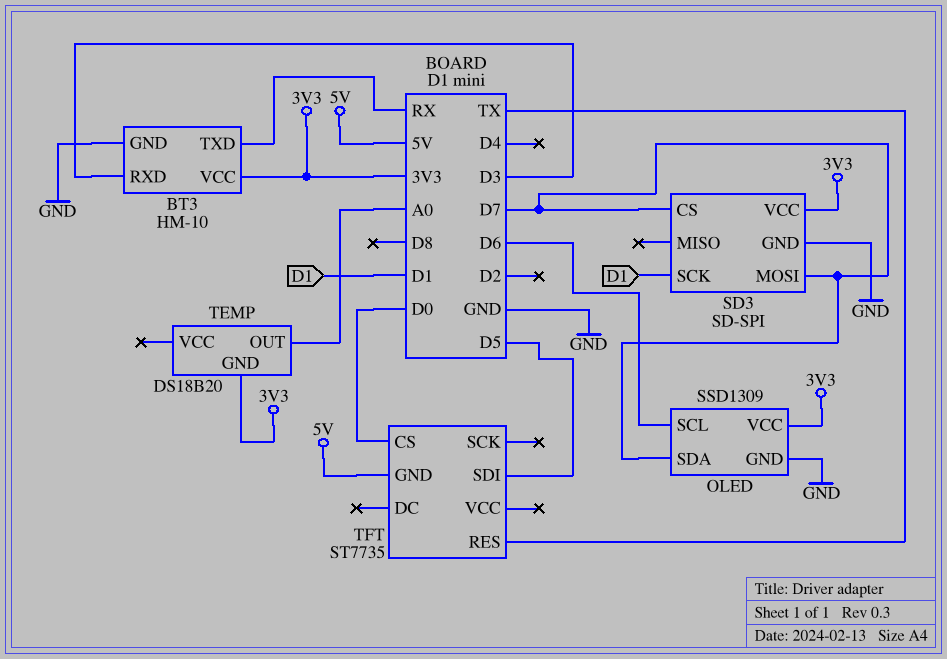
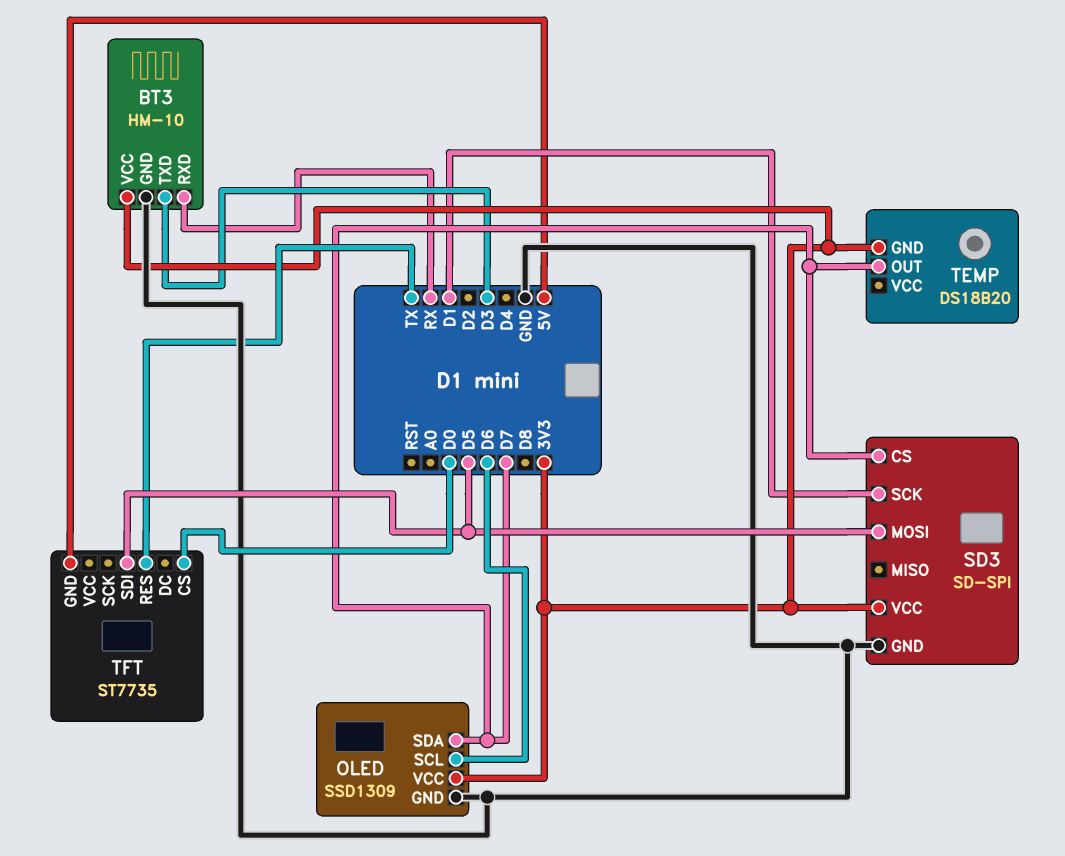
BT3 pin RXD: D3 -> RX
BT3 pin TXD: RX -> D3
SD3 pin MOSI: D7 -> D5
TEMP pin OUT: A0 -> D7

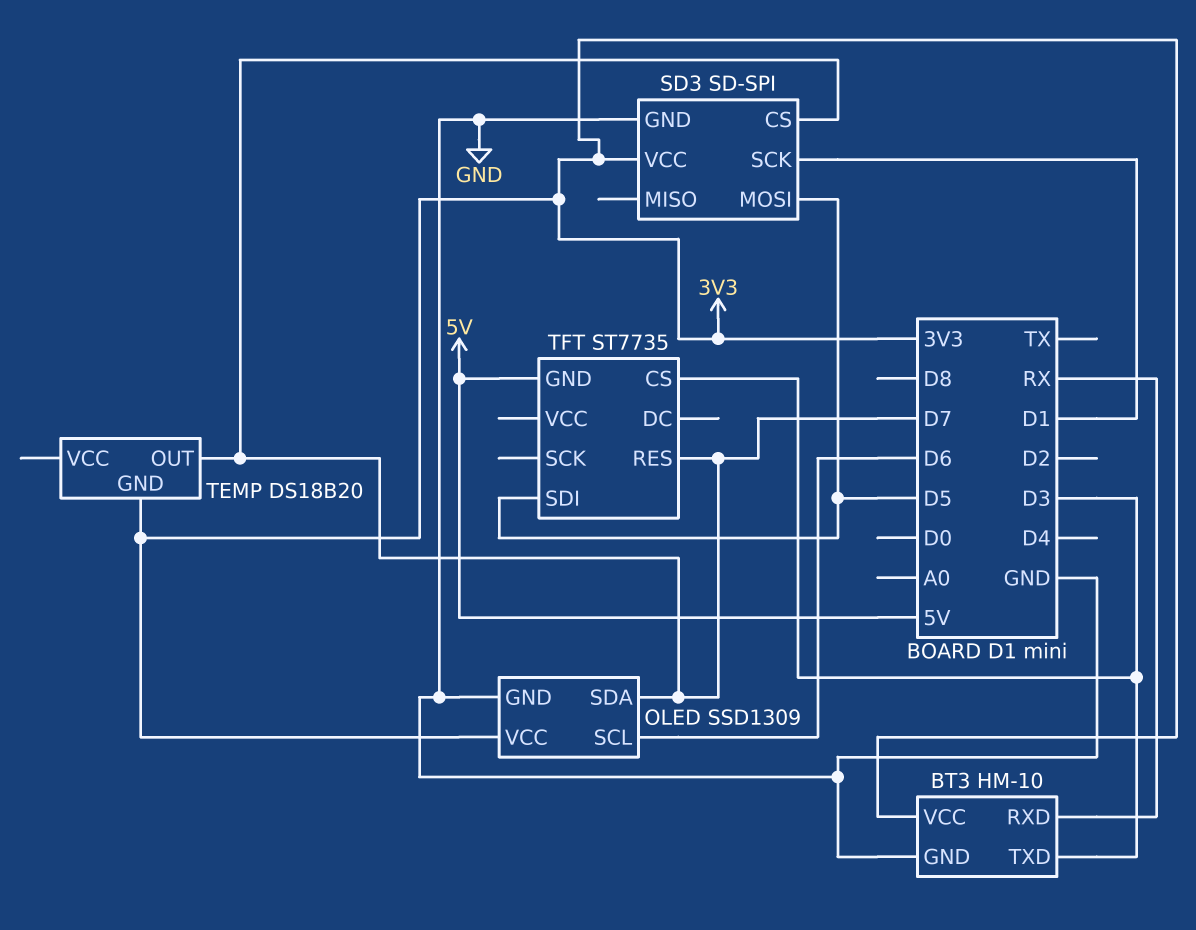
TFT pin CS: D0 -> D3
TFT pin RES: TX -> D7

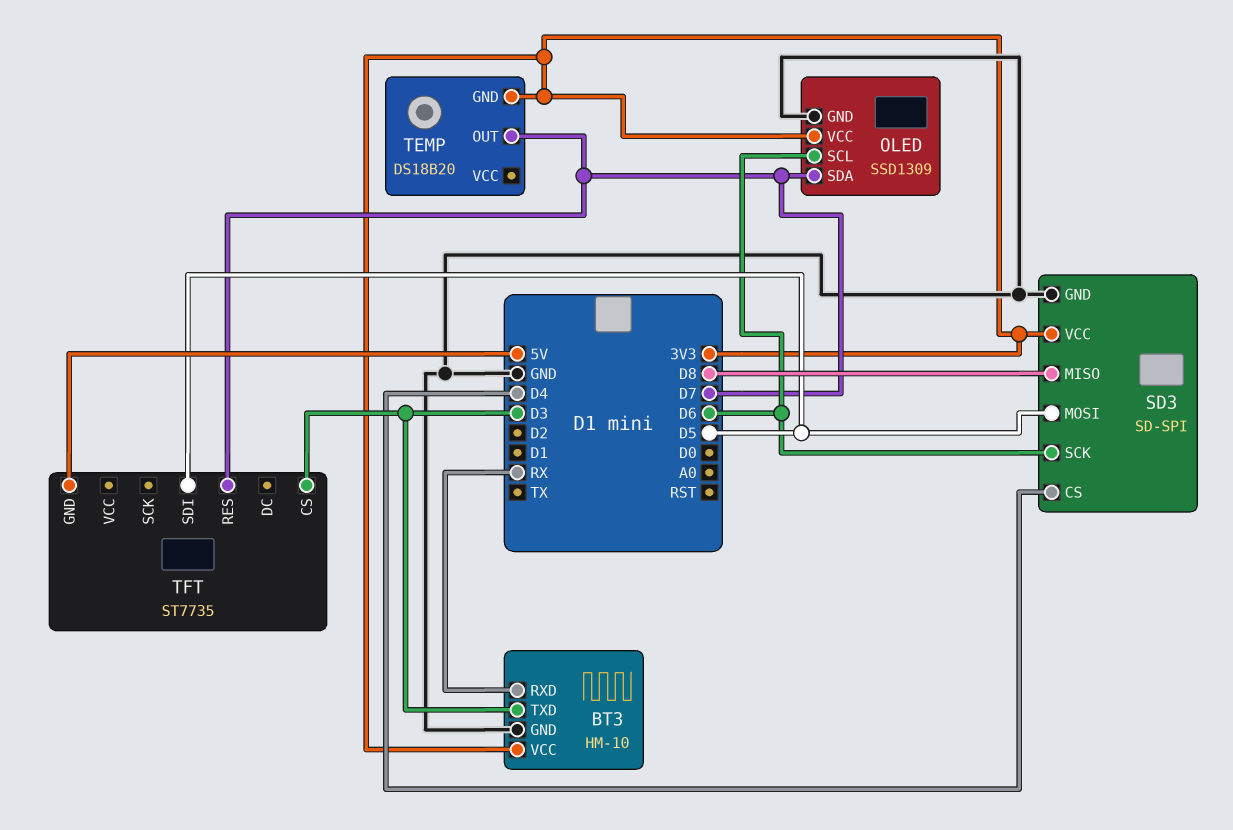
SD3 pin CS: D7 -> D4
SD3 pin MISO: none -> D8
SD3 pin SCK: D1 -> D6

